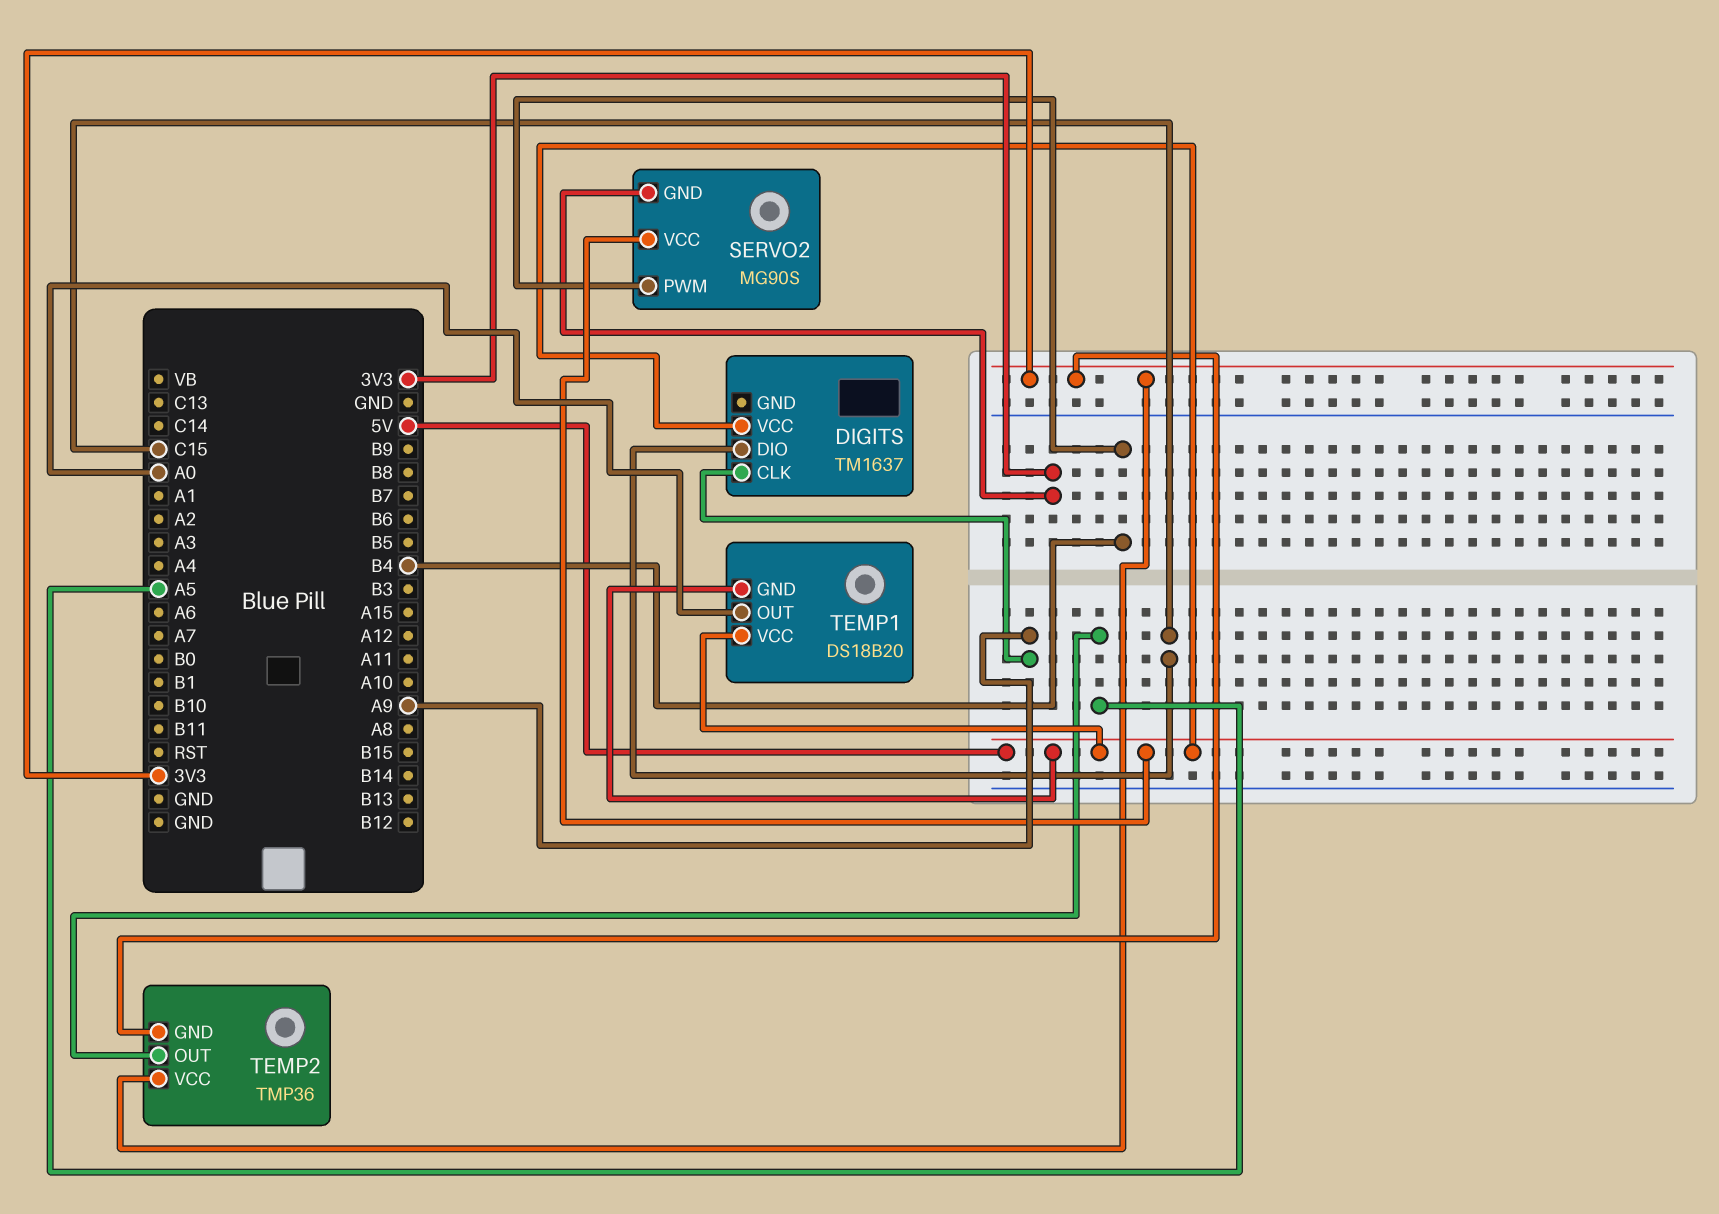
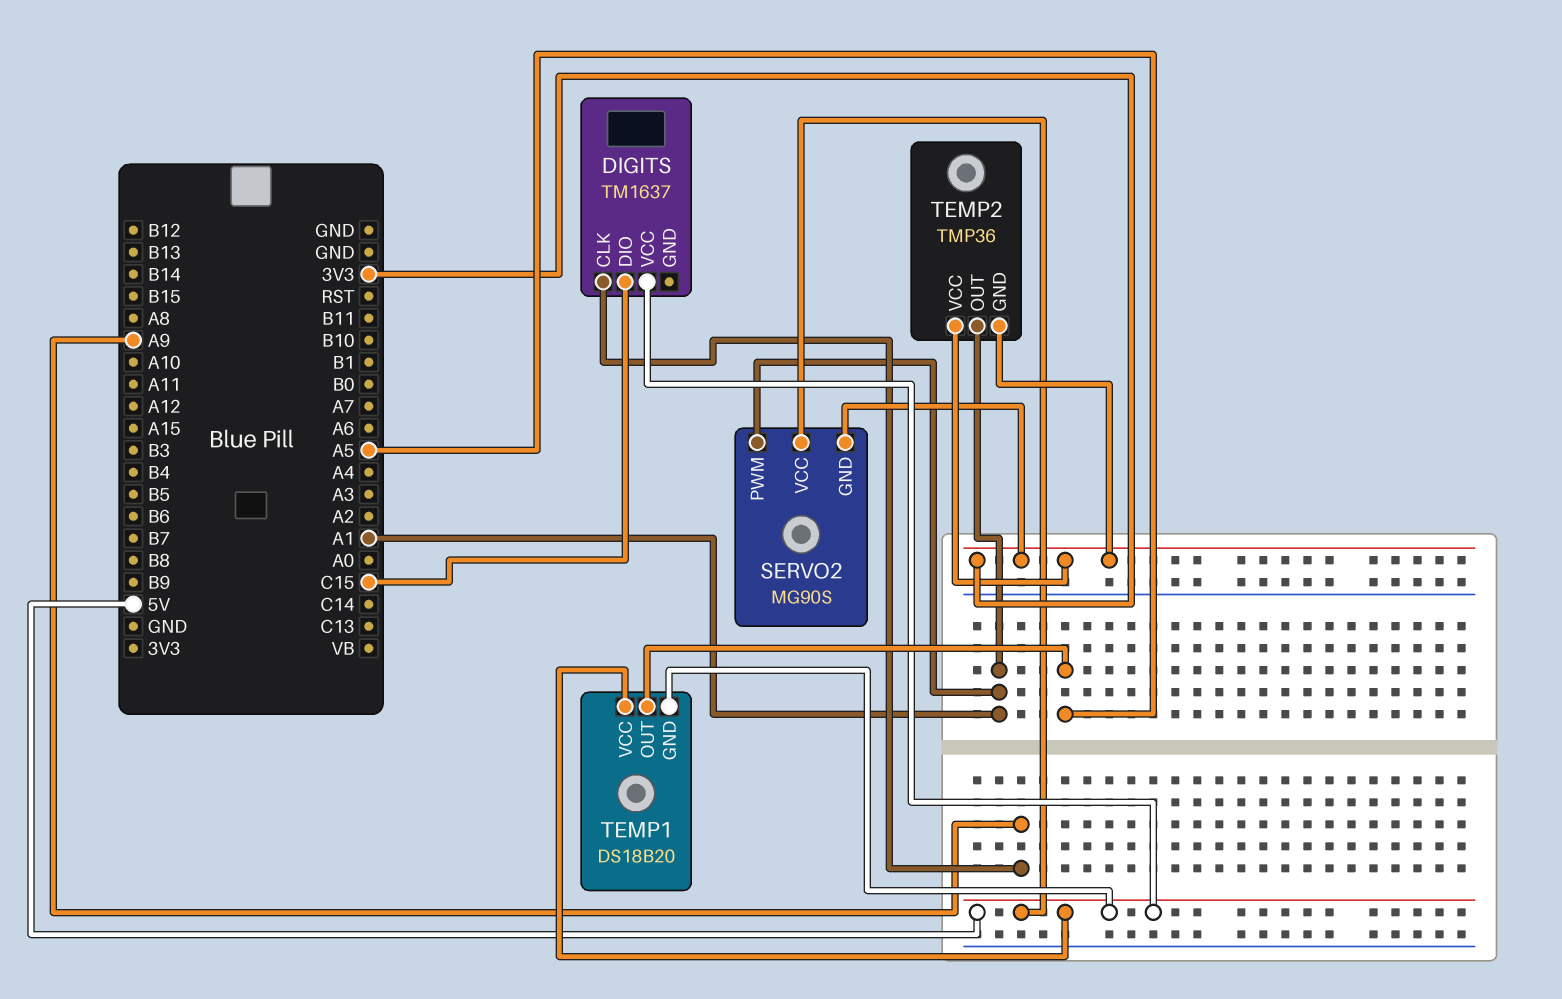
SERVO2 pin PWM: B4 -> A1
TEMP1 pin OUT: A0 -> A5
TEMP2 pin OUT: A5 -> A1

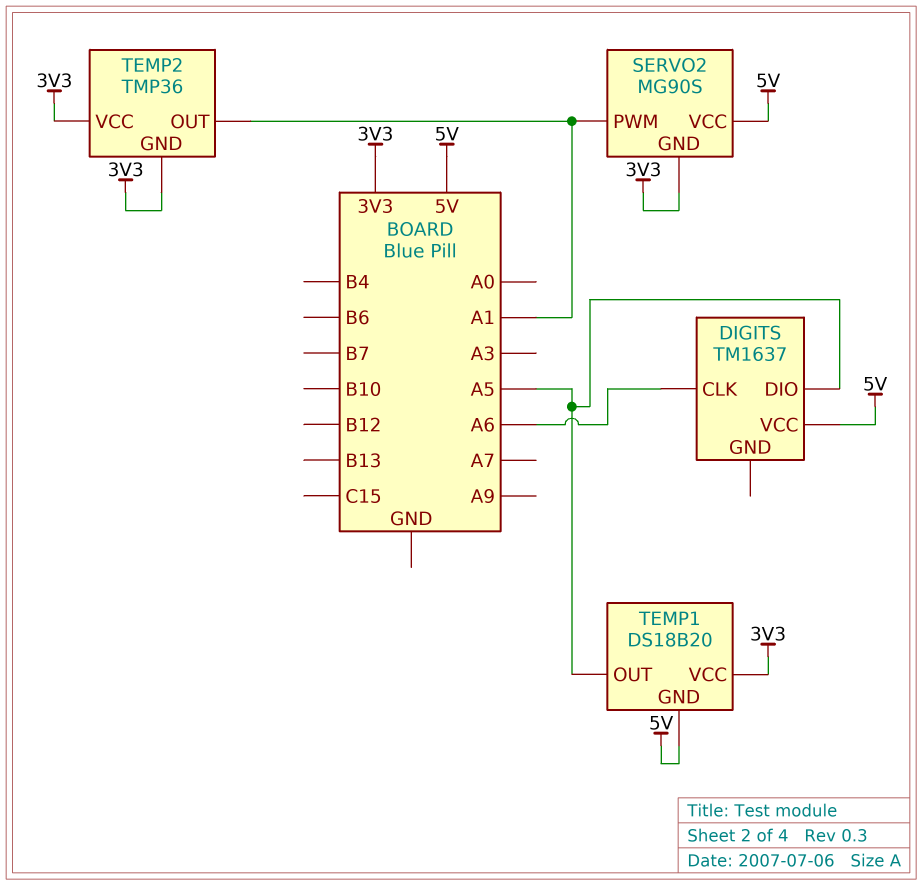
DIGITS pin CLK: A9 -> A6
DIGITS pin DIO: C15 -> A5
TEMP1 pin VCC: 5V -> 3V3

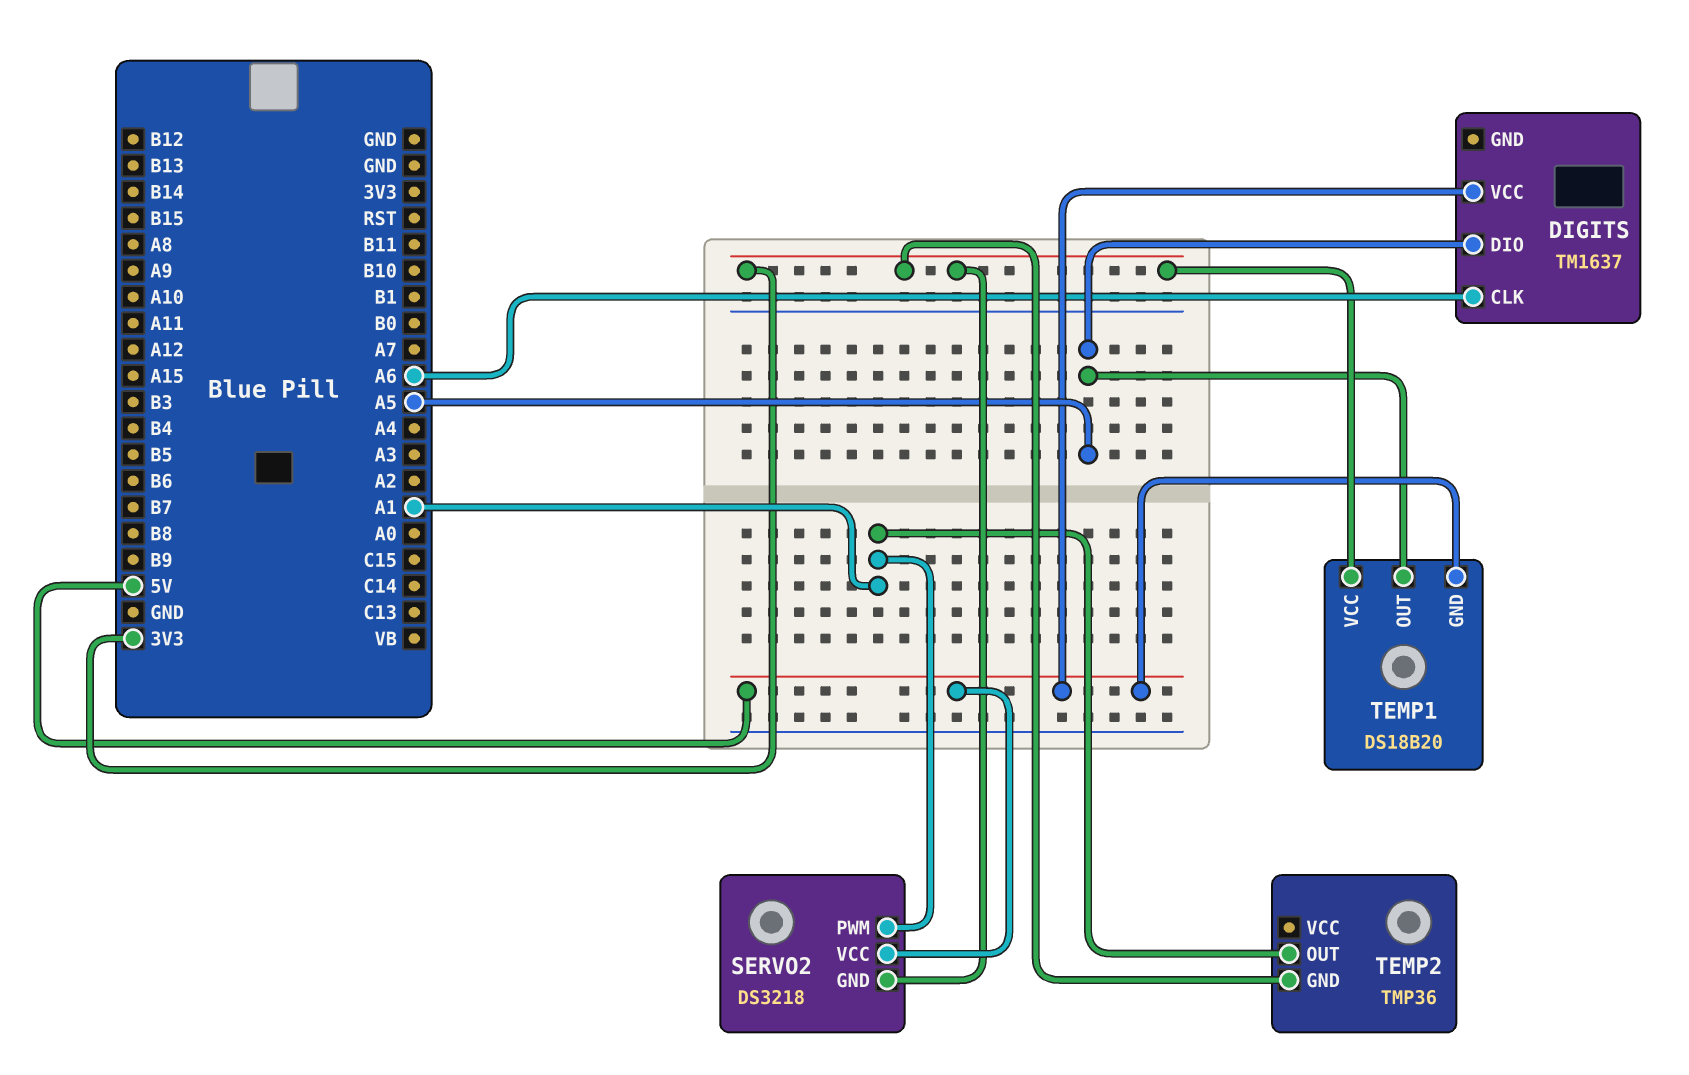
SERVO2: MG90S -> DS3218
TEMP2 pin VCC: 3V3 -> none

